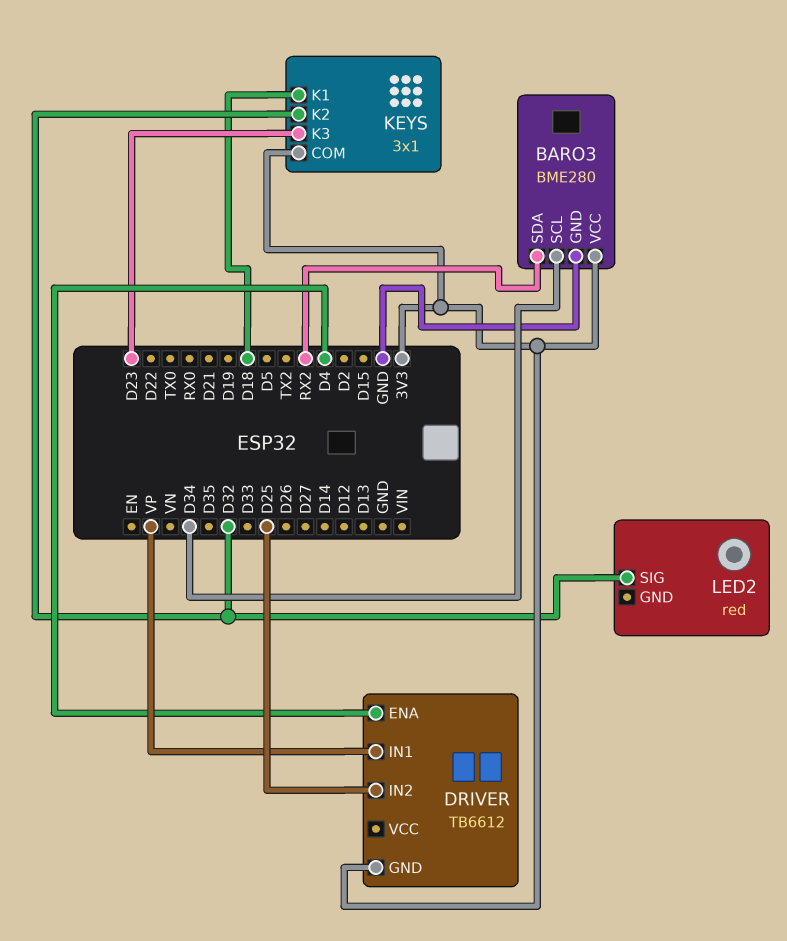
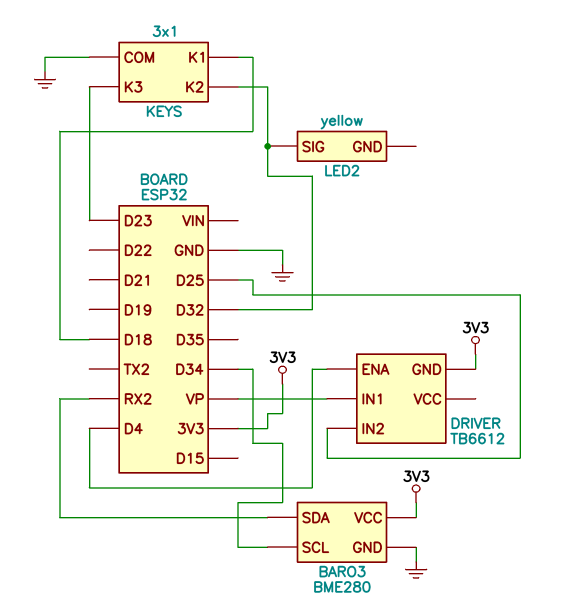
KEYS pin COM: 3V3 -> GND
LED2: red -> yellow

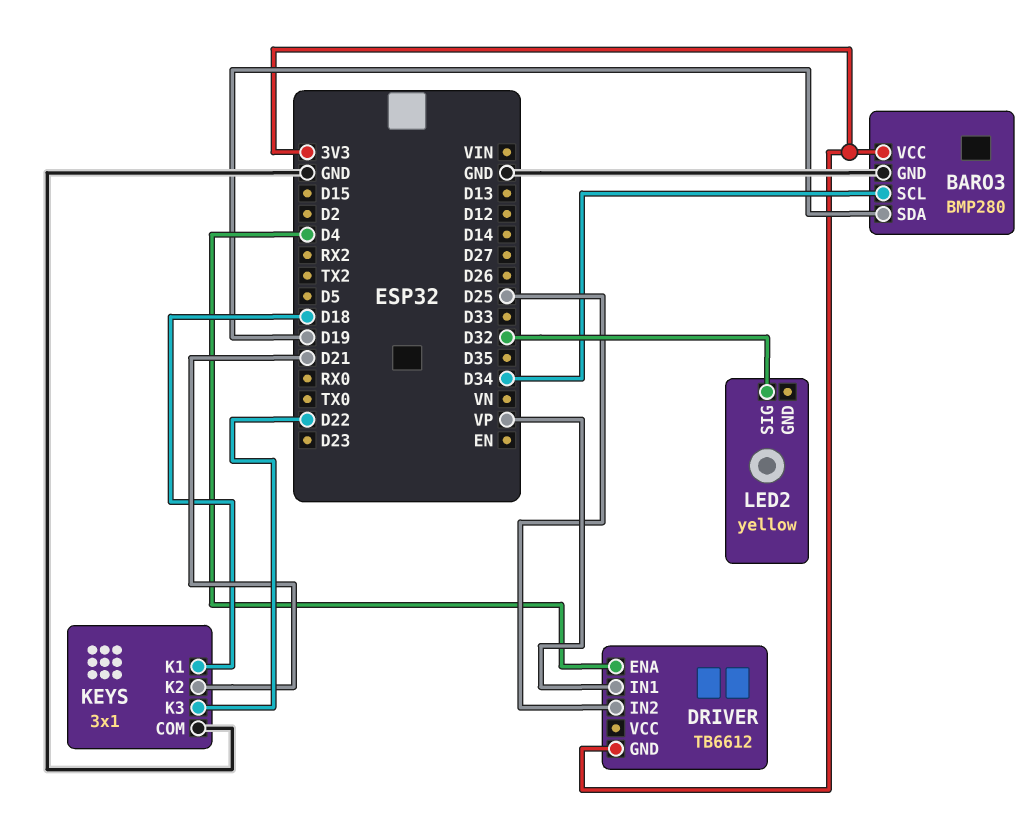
BARO3: BME280 -> BMP280
BARO3 pin SDA: RX2 -> D19
KEYS pin K2: D32 -> D21
KEYS pin K3: D23 -> D22

